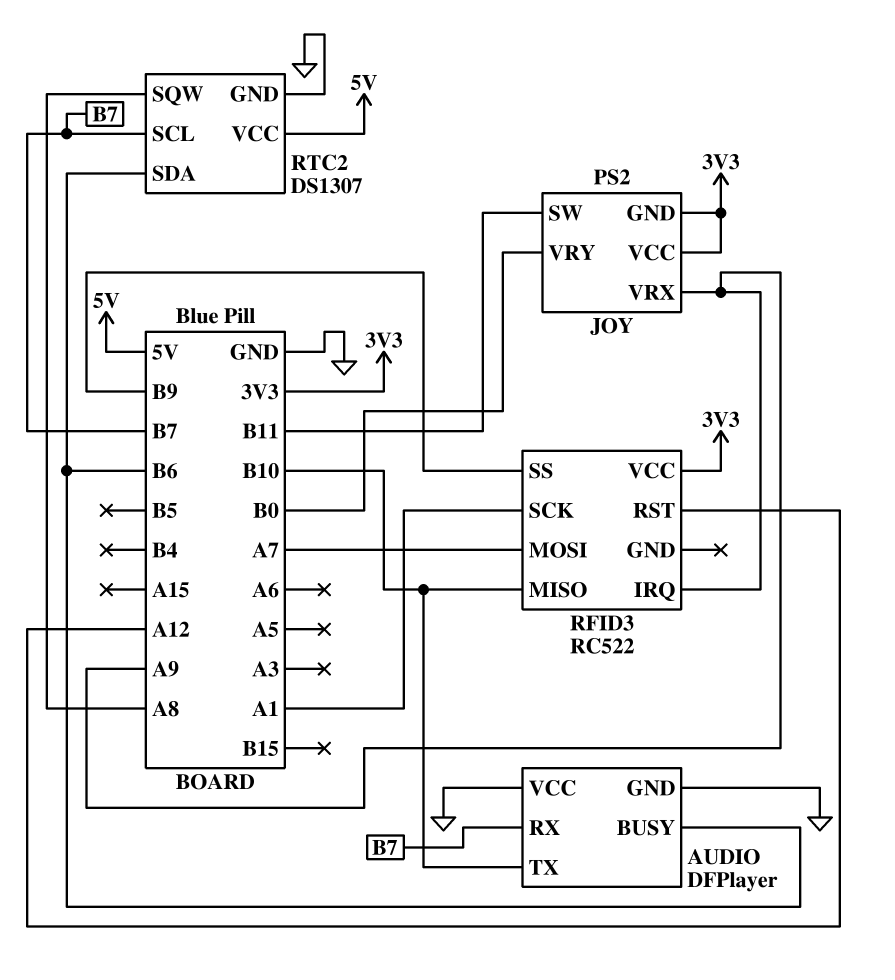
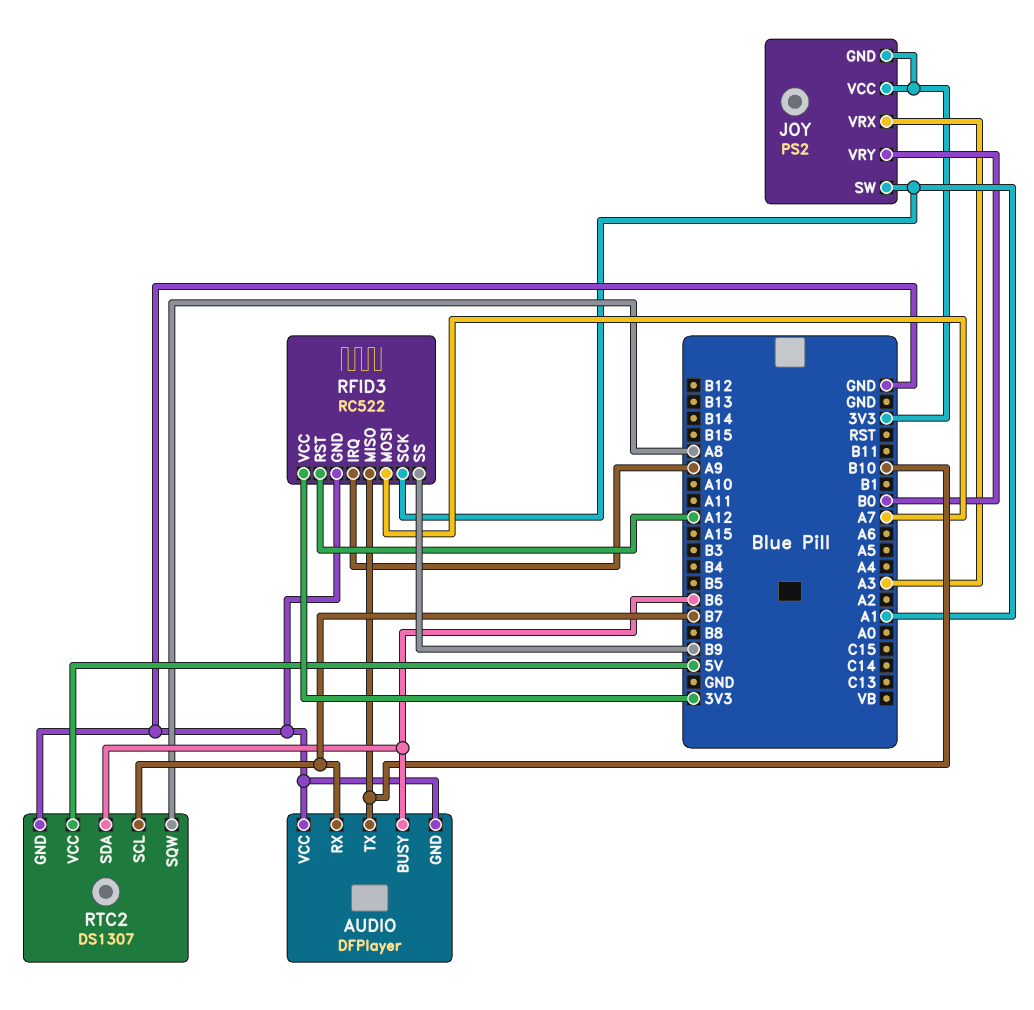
JOY pin SW: B11 -> A1
JOY pin VRX: A9 -> A3
RFID3 pin GND: none -> GND

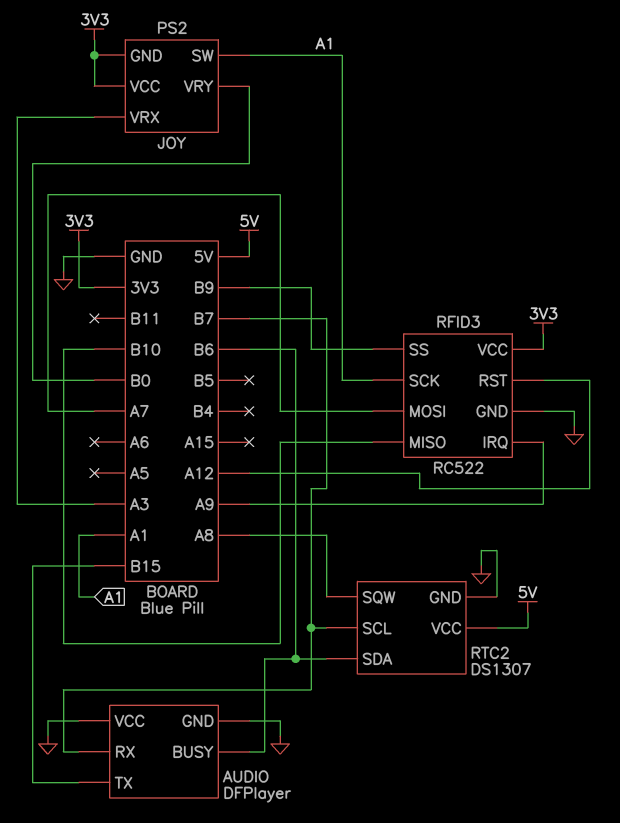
AUDIO pin TX: B10 -> B15

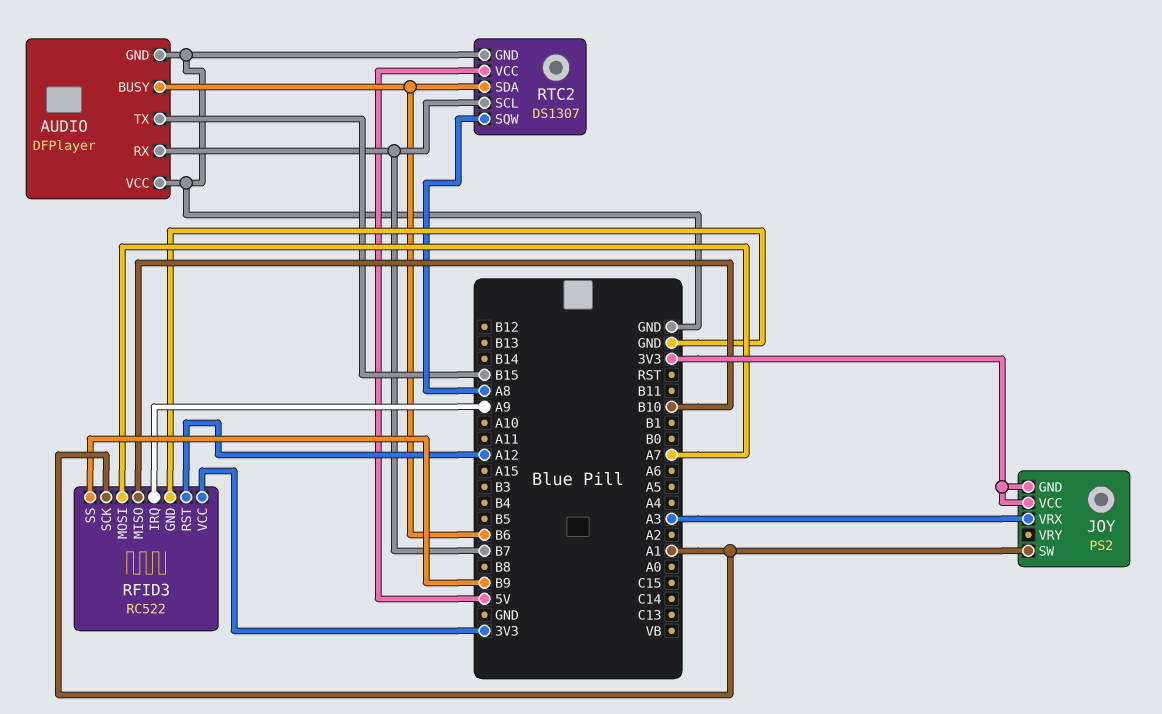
JOY pin VRY: B0 -> none

